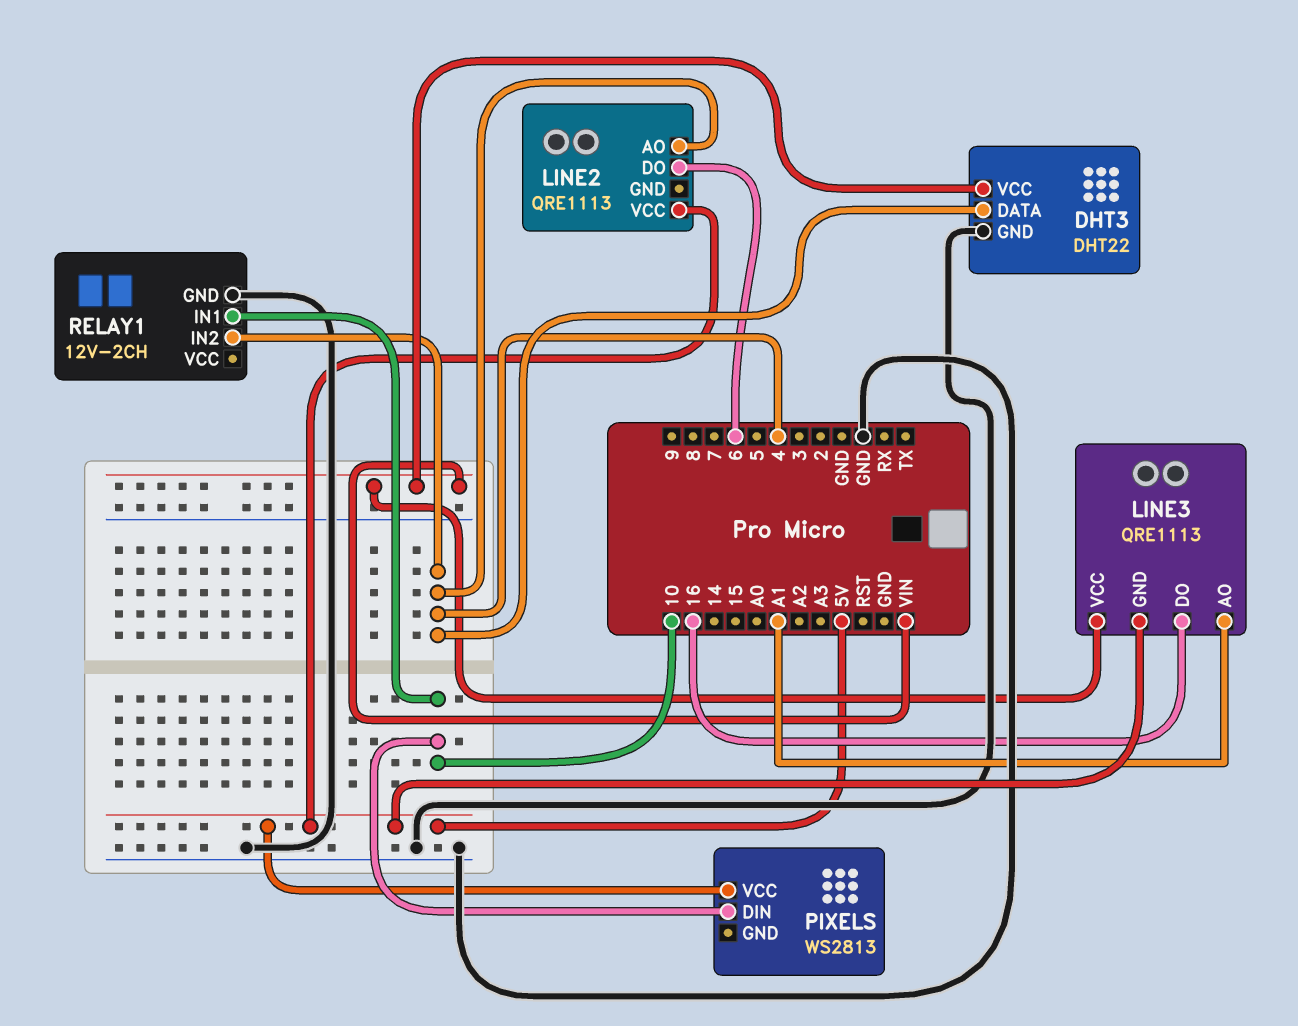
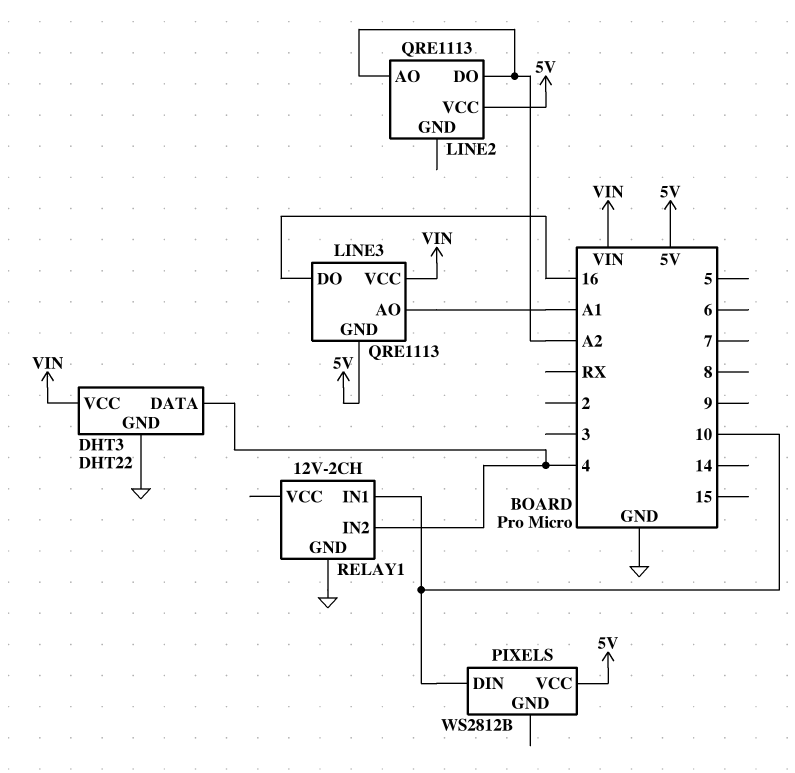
LINE2 pin AO: 4 -> A2
LINE2 pin DO: 6 -> A2
PIXELS: WS2813 -> WS2812B

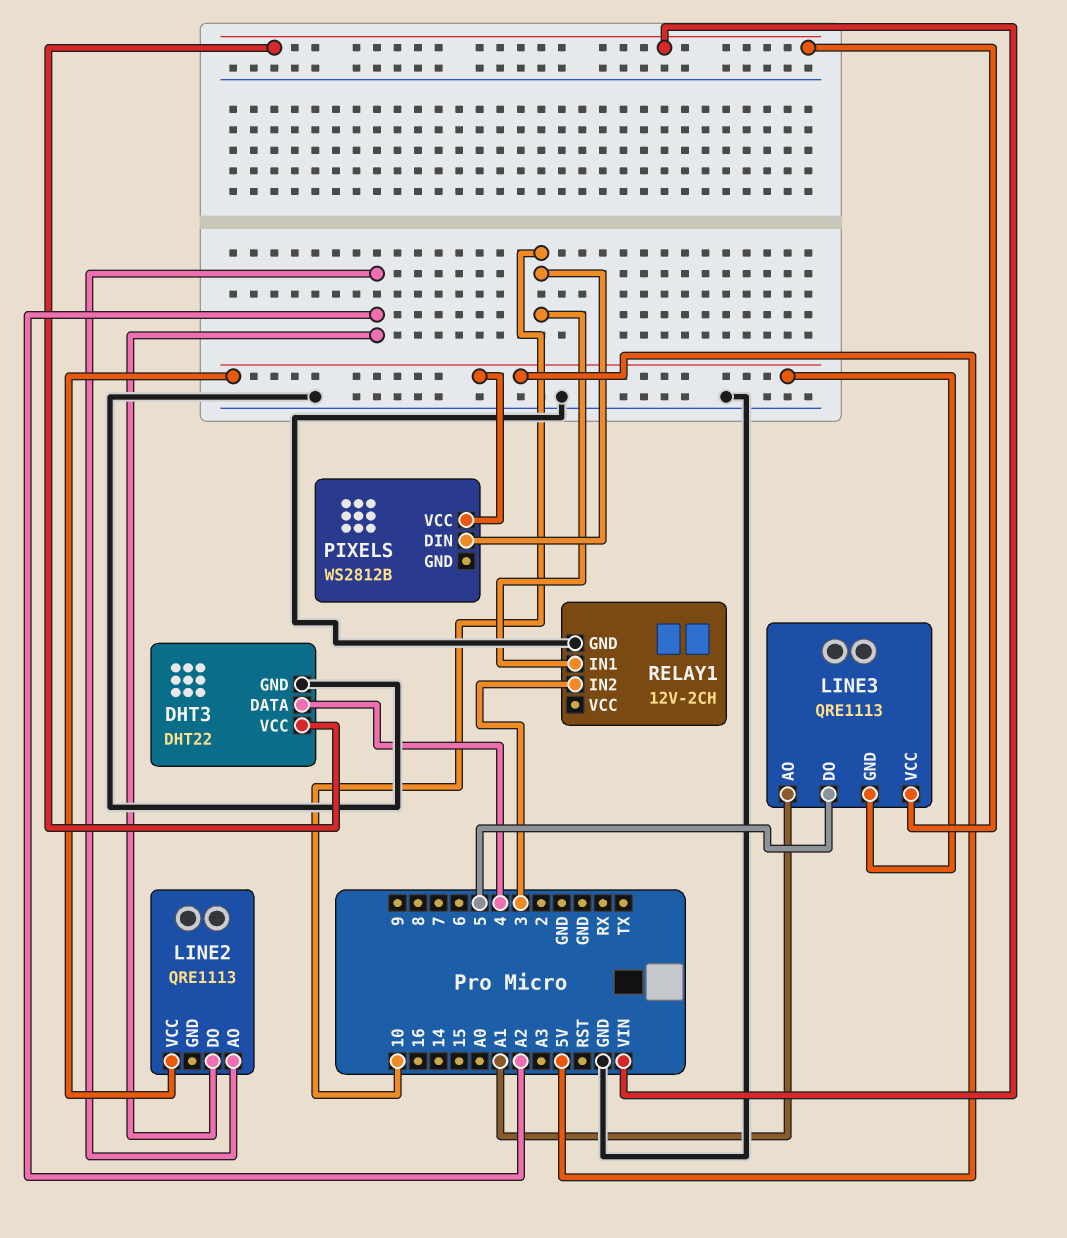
LINE3 pin DO: 16 -> 5
RELAY1 pin IN2: 4 -> 3

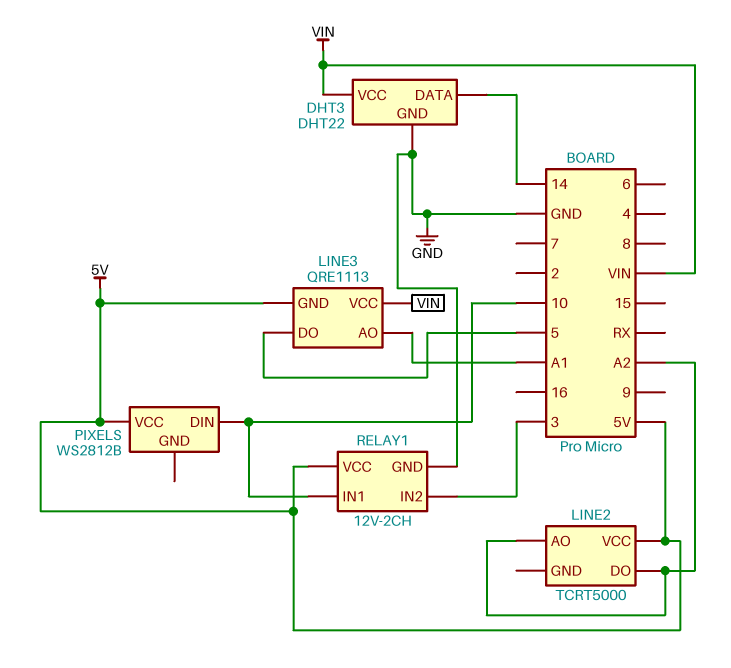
DHT3 pin DATA: 4 -> 14
LINE2: QRE1113 -> TCRT5000
RELAY1 pin VCC: none -> 5V

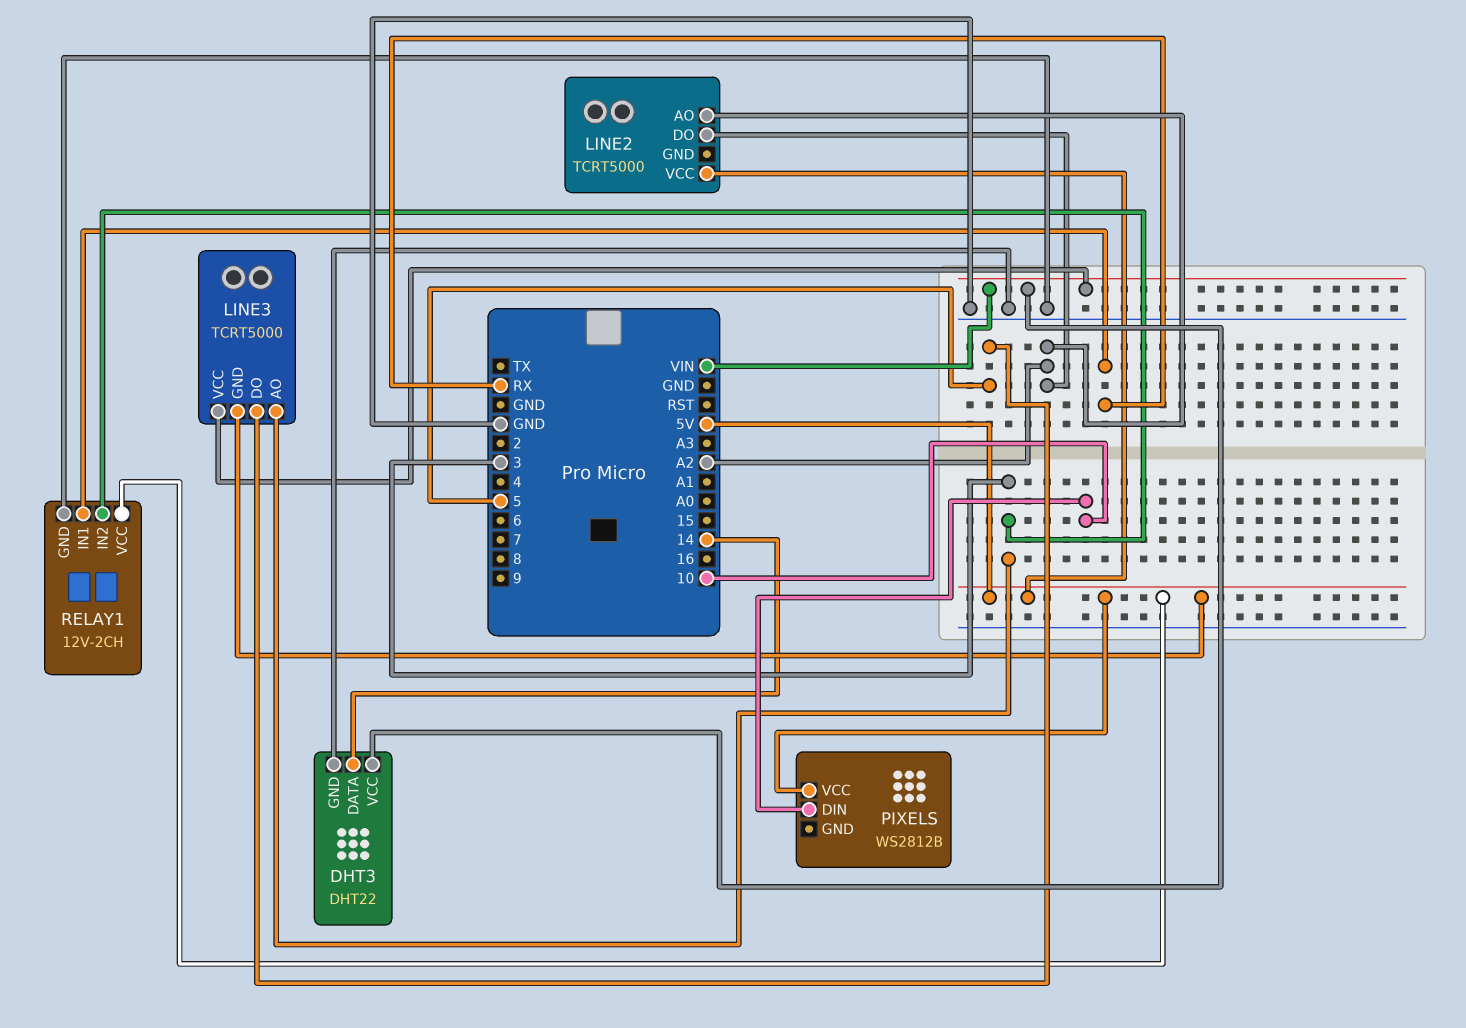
LINE3: QRE1113 -> TCRT5000
LINE3 pin AO: A1 -> 3
RELAY1 pin IN1: 10 -> RX

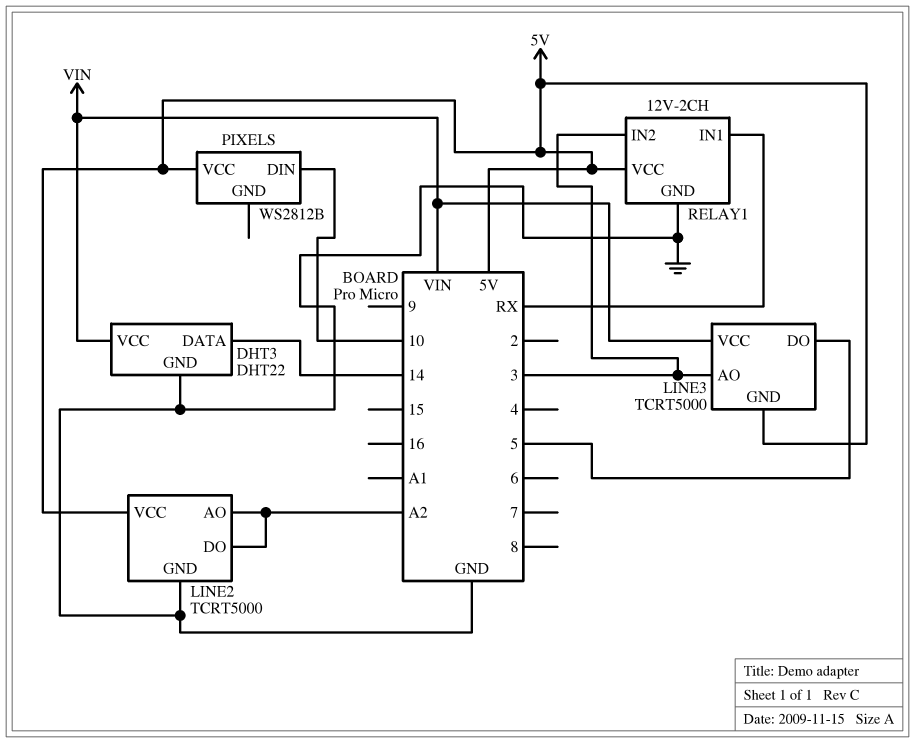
LINE2 pin GND: none -> GND

